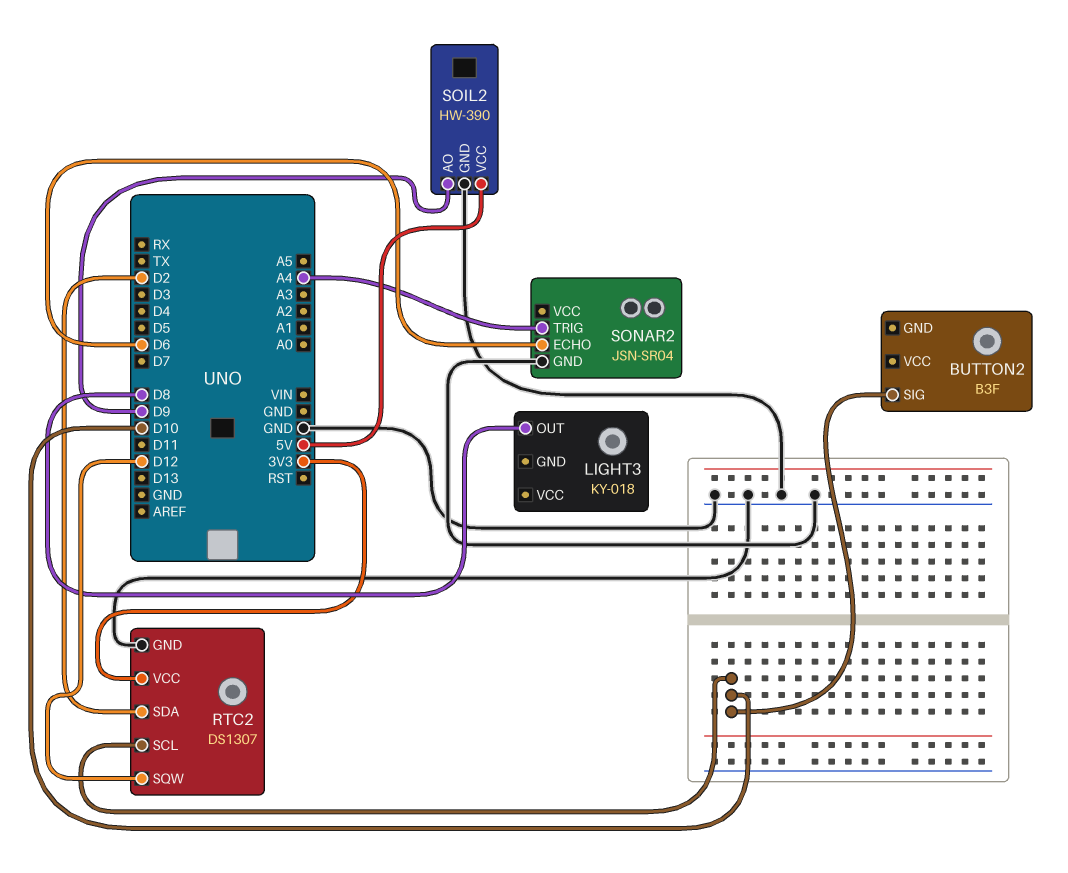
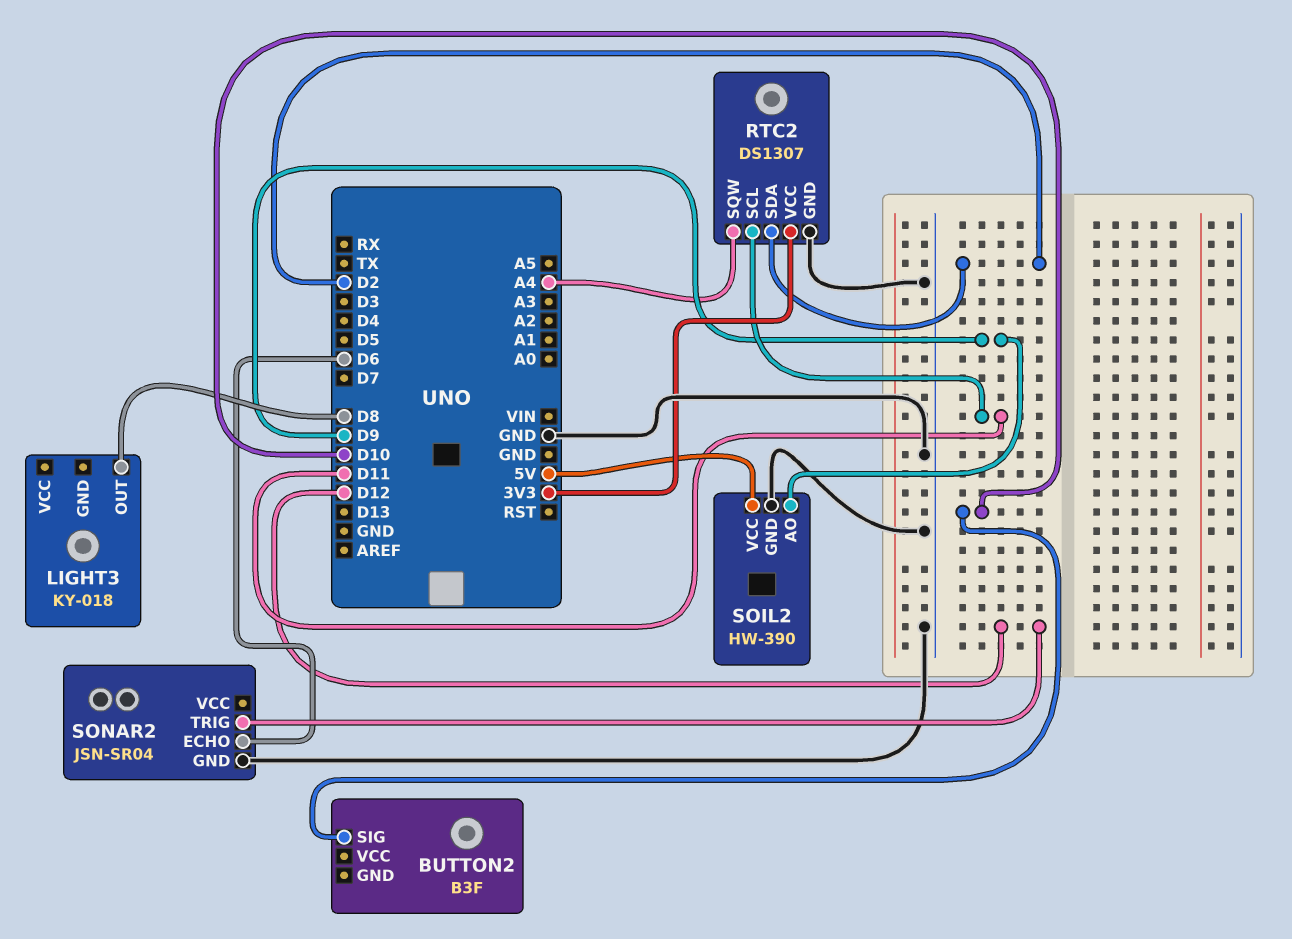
RTC2 pin SCL: D10 -> D11
RTC2 pin SQW: D12 -> A4
SONAR2 pin TRIG: A4 -> D12

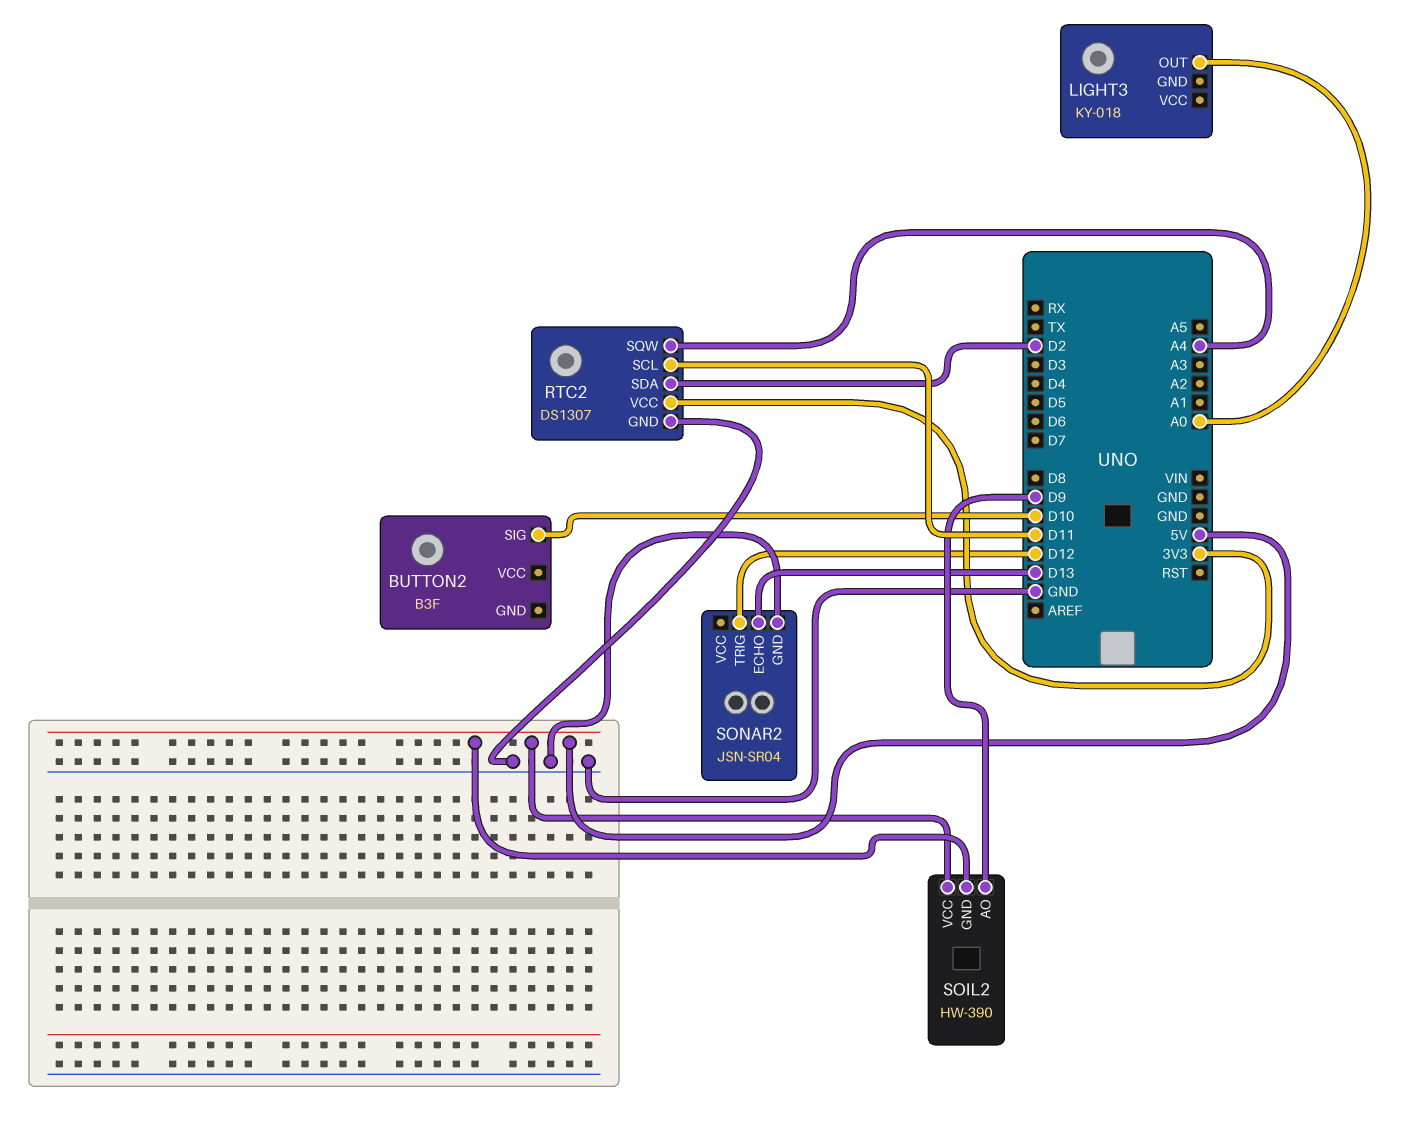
LIGHT3 pin OUT: D8 -> A0
SOIL2 pin GND: GND -> 5V
SONAR2 pin ECHO: D6 -> D13

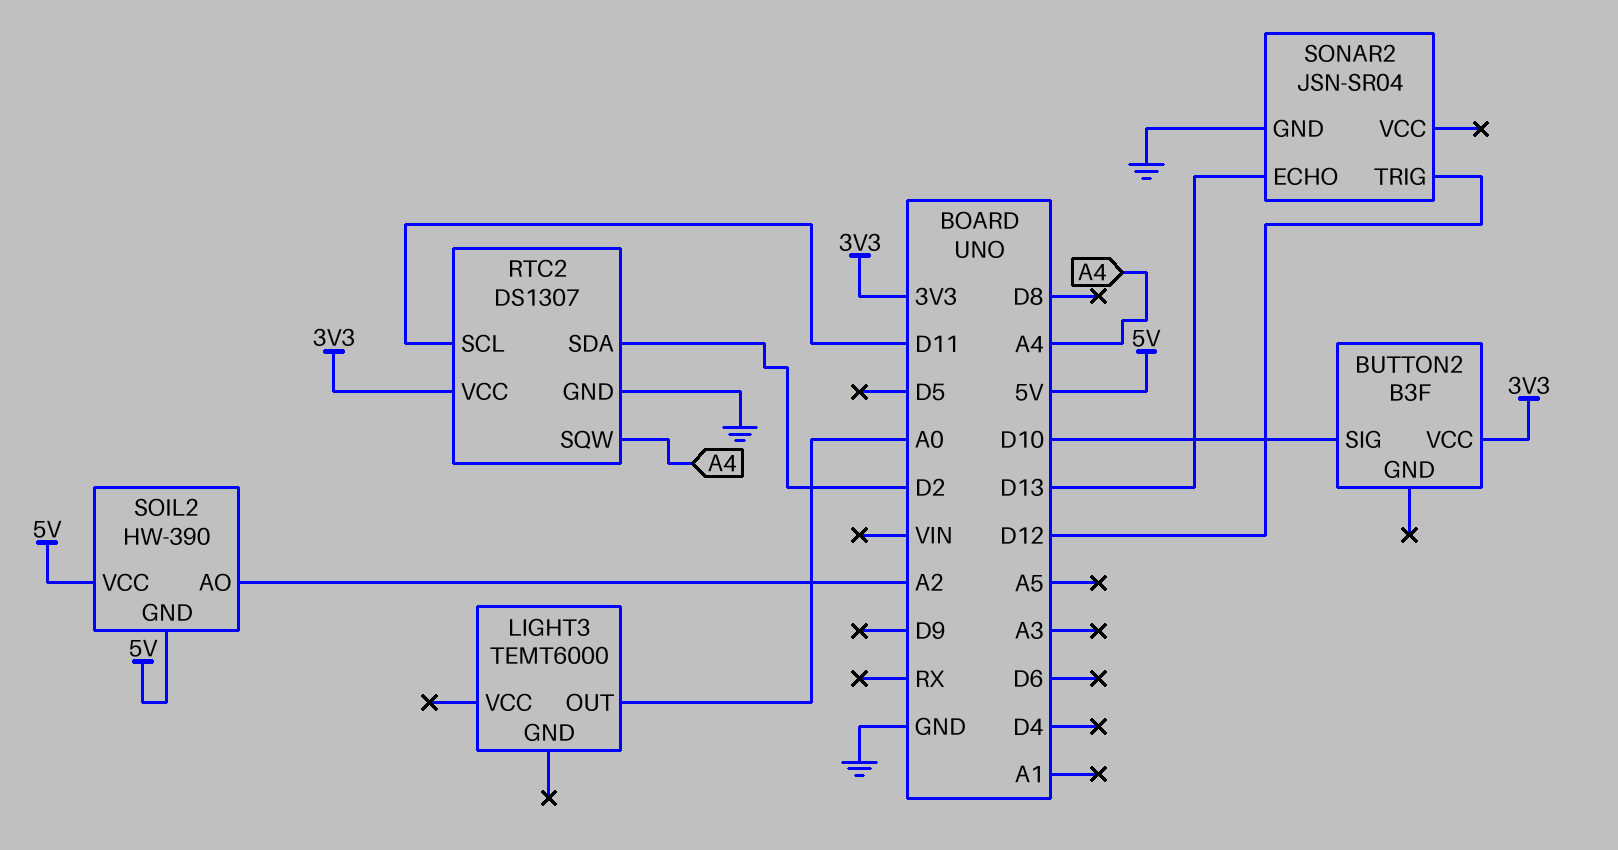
BUTTON2 pin VCC: none -> 3V3
LIGHT3: KY-018 -> TEMT6000
SOIL2 pin AO: D9 -> A2

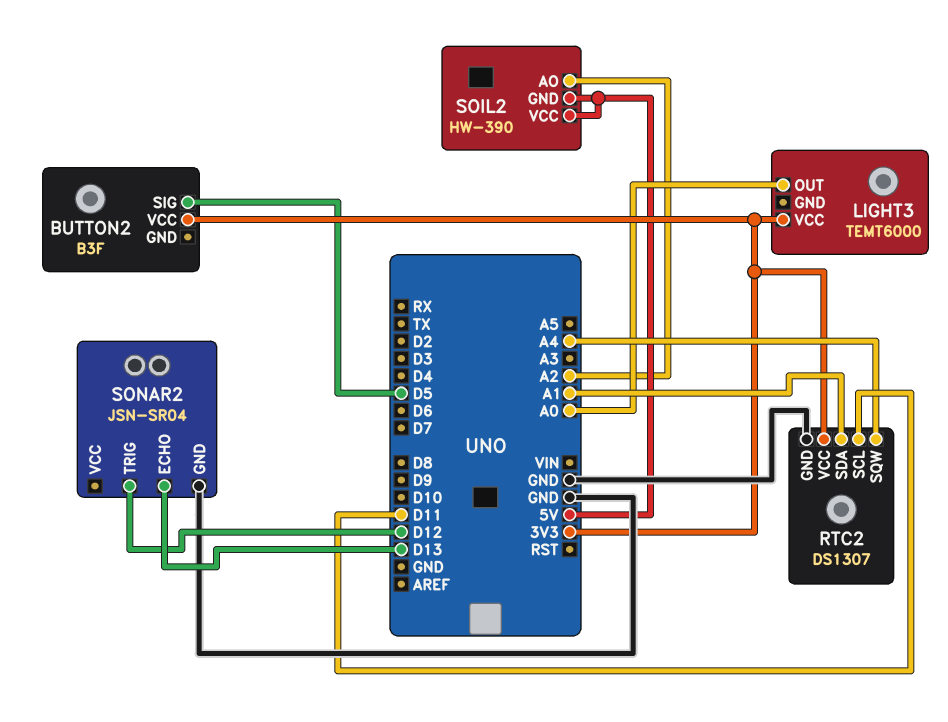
BUTTON2 pin SIG: D10 -> D5
LIGHT3 pin VCC: none -> 3V3
RTC2 pin SDA: D2 -> A1

